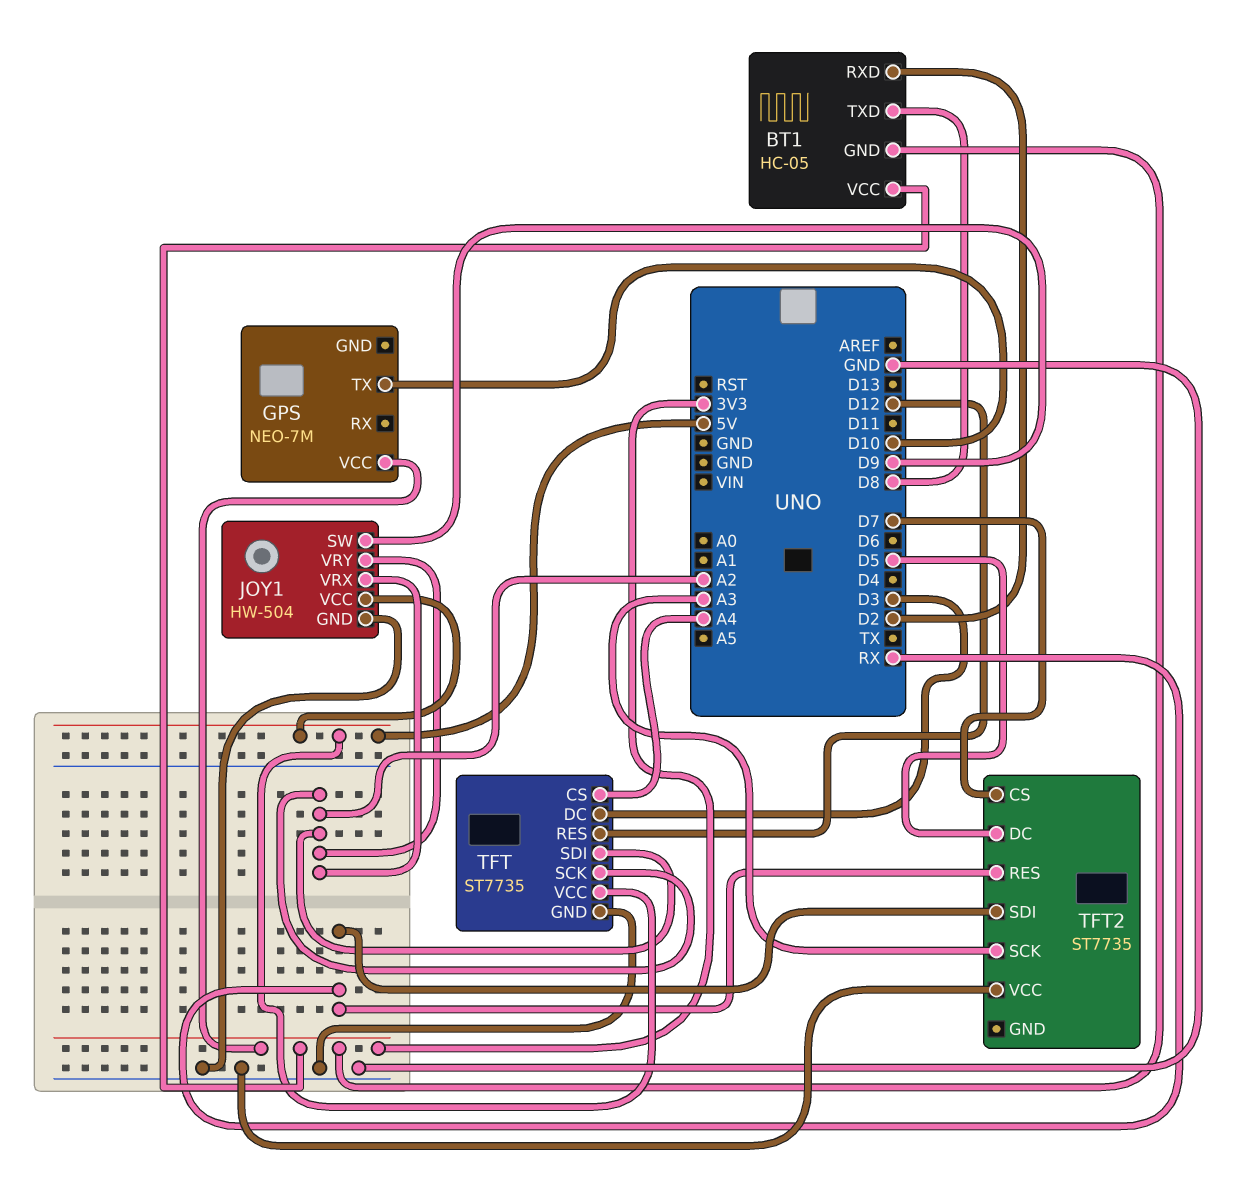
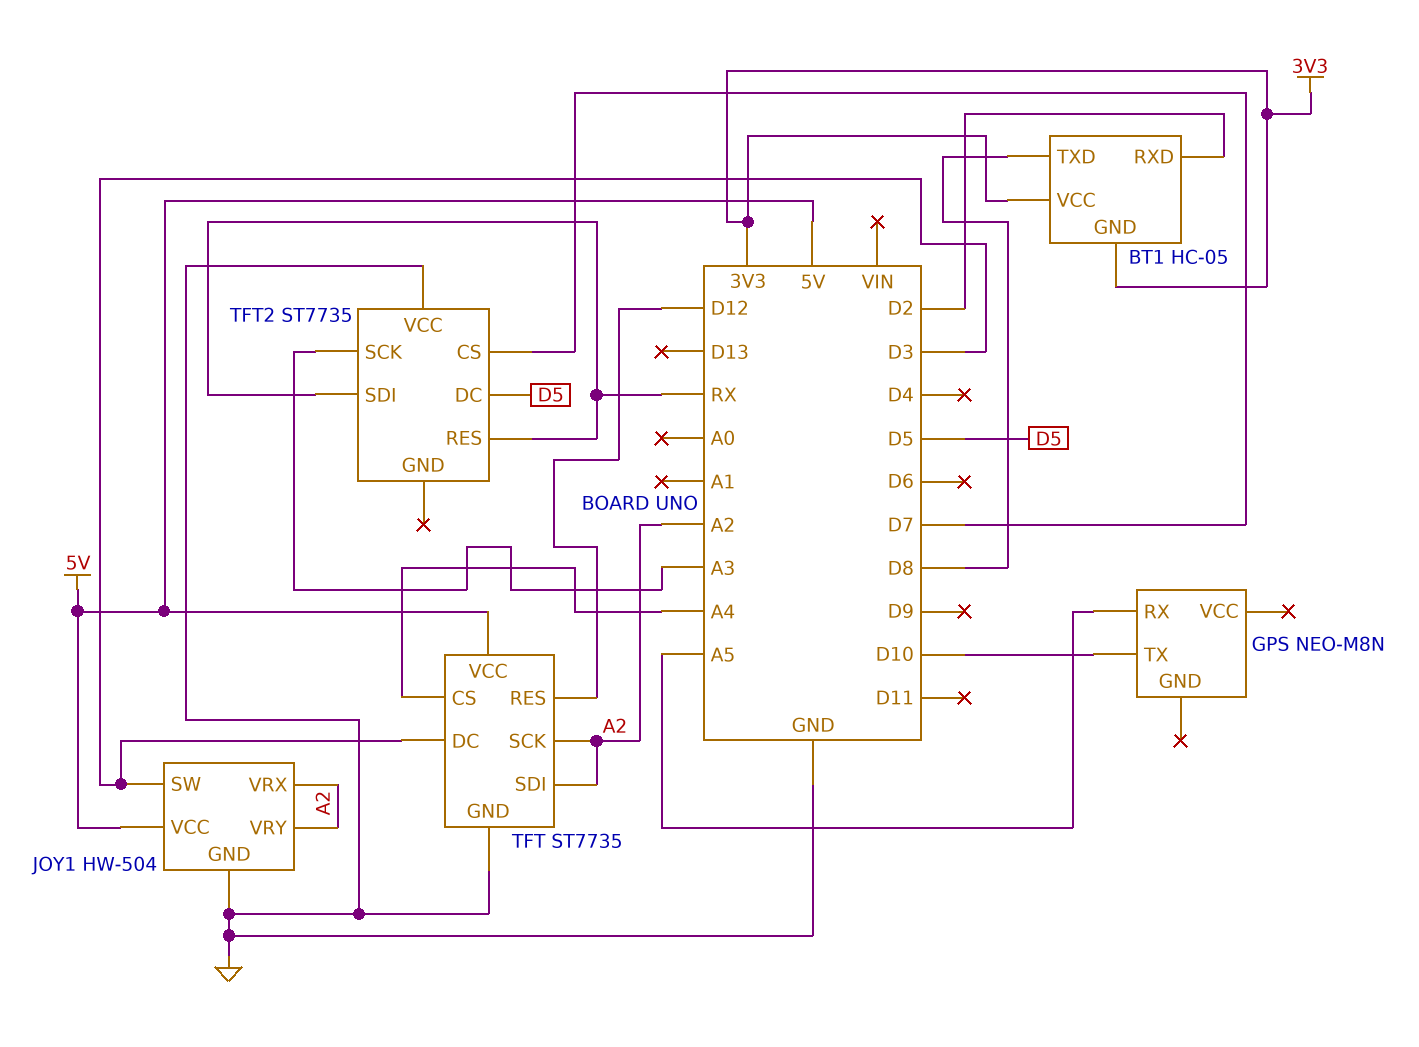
GPS: NEO-7M -> NEO-M8N
GPS pin RX: none -> A5
GPS pin VCC: 3V3 -> none
JOY1 pin SW: D9 -> D3

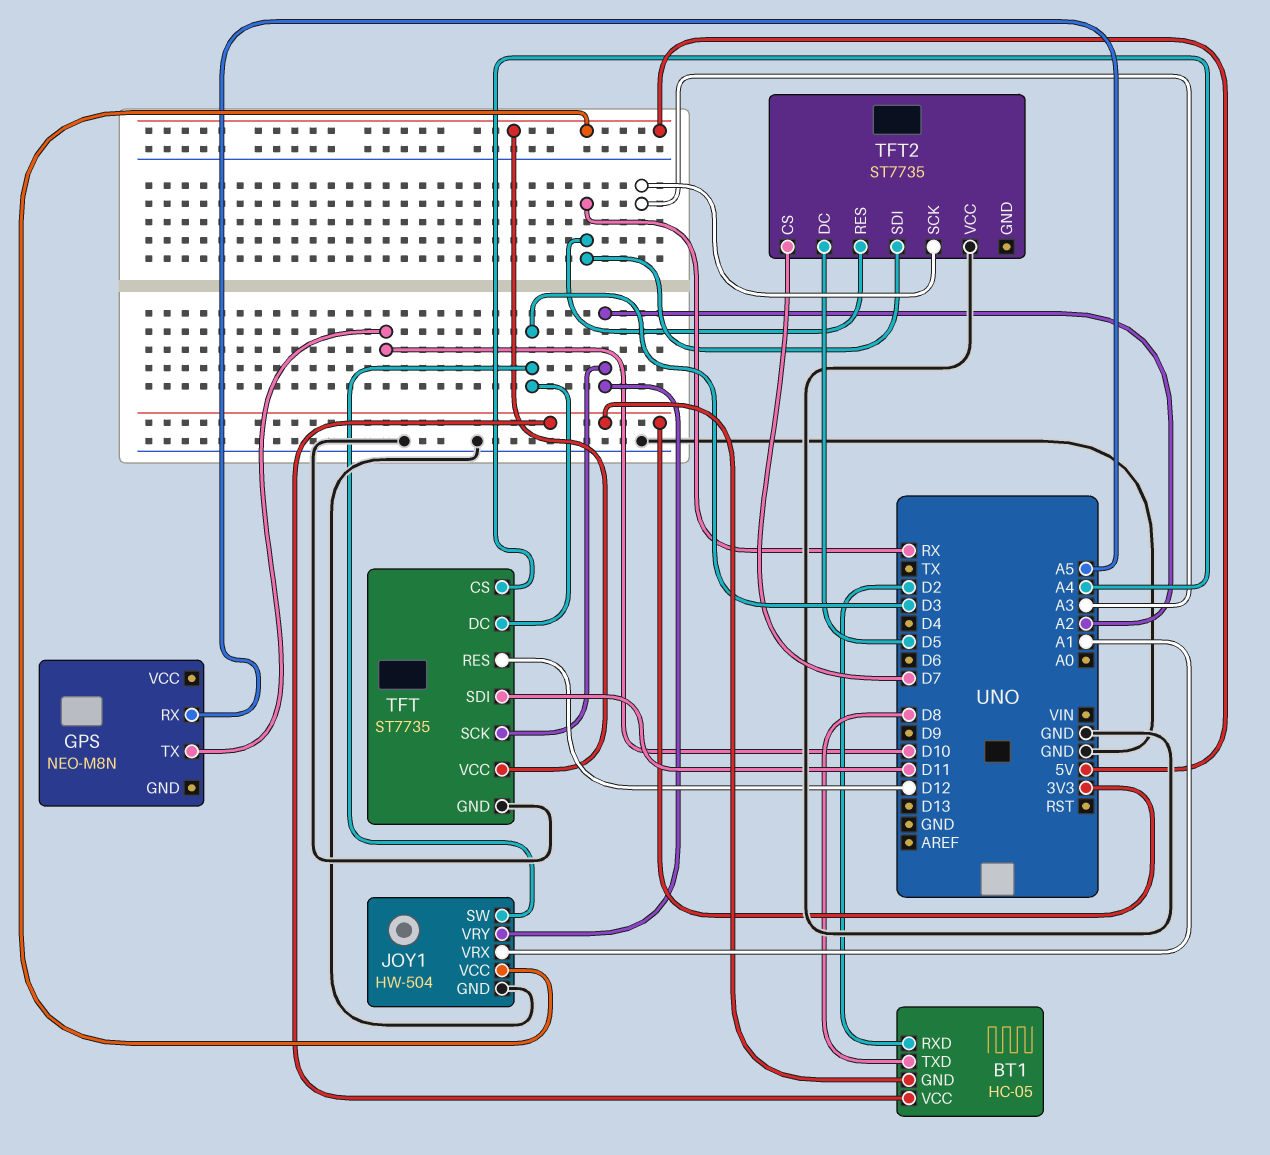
JOY1 pin VRX: A2 -> A1
TFT pin SDI: A2 -> D11

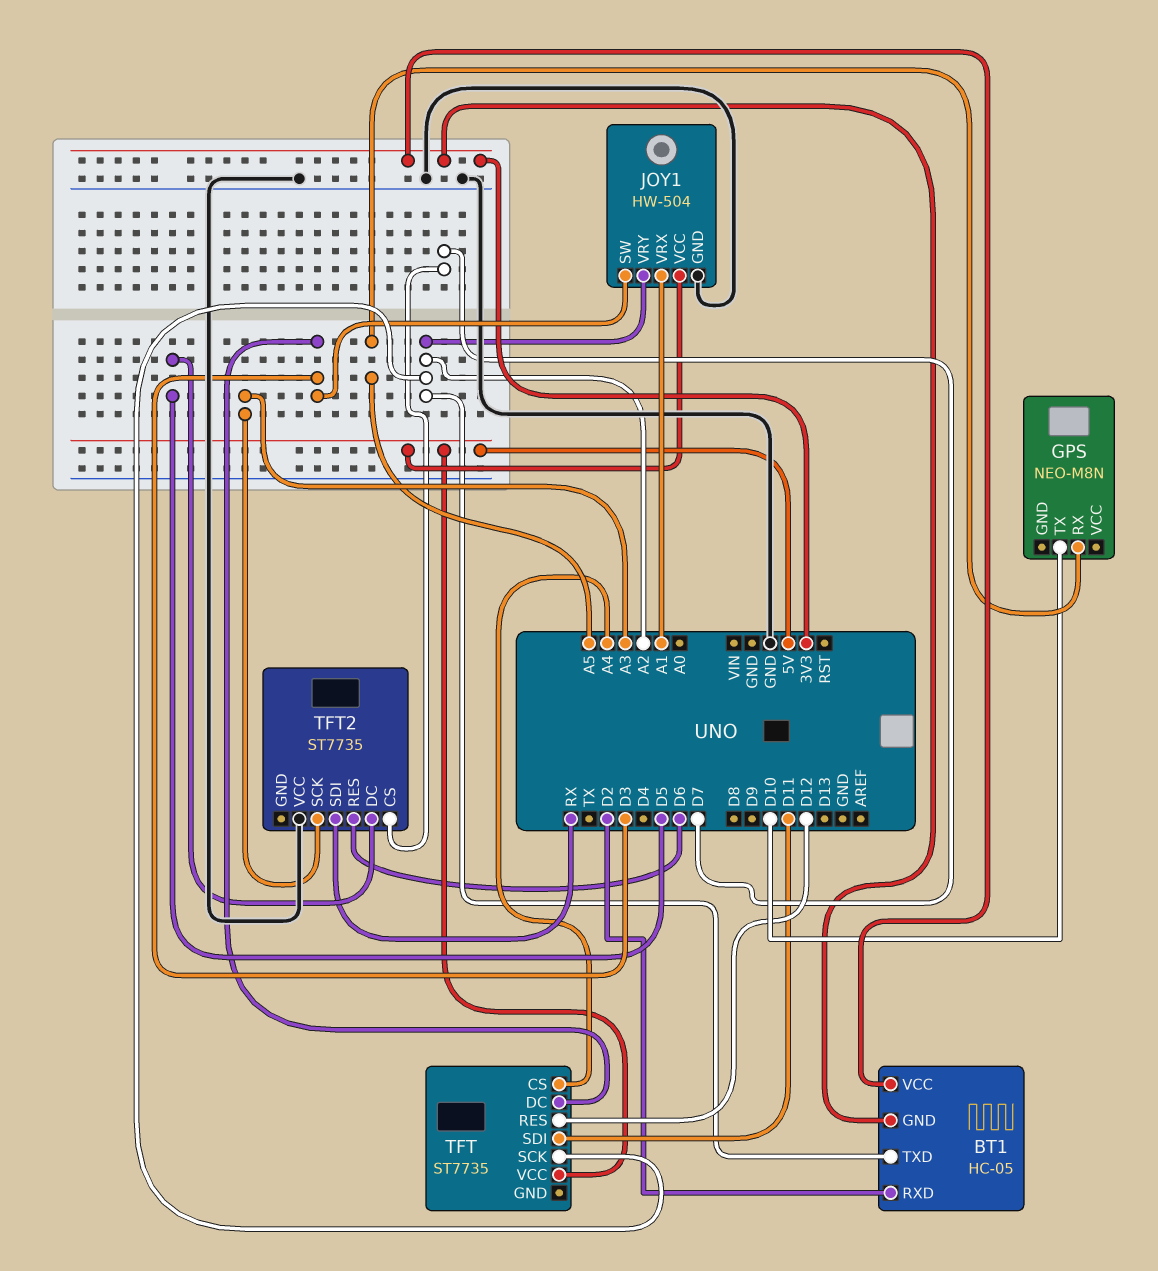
BT1 pin TXD: D8 -> A2
TFT pin GND: GND -> none
TFT2 pin RES: RX -> D6

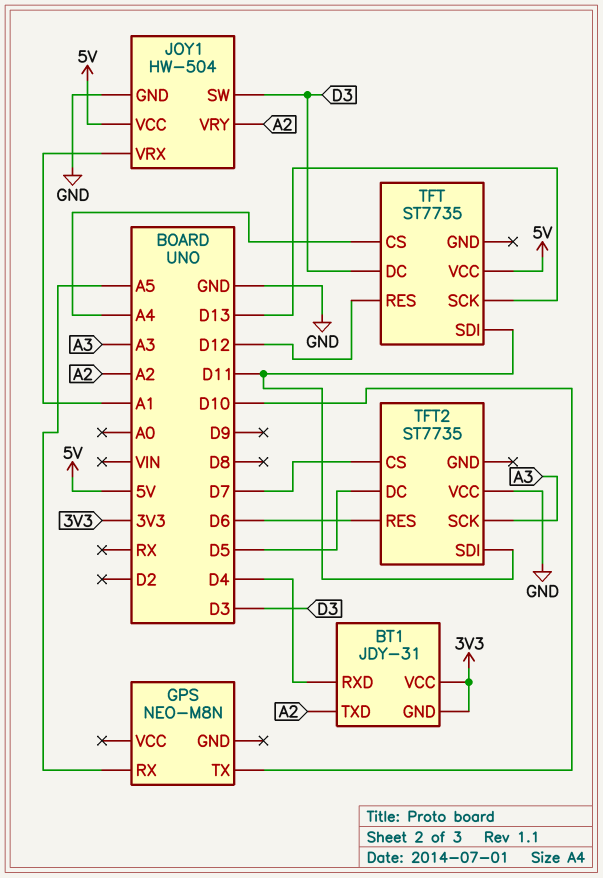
BT1: HC-05 -> JDY-31
BT1 pin RXD: D2 -> D4
TFT pin SCK: A2 -> D13
TFT2 pin SDI: RX -> D11

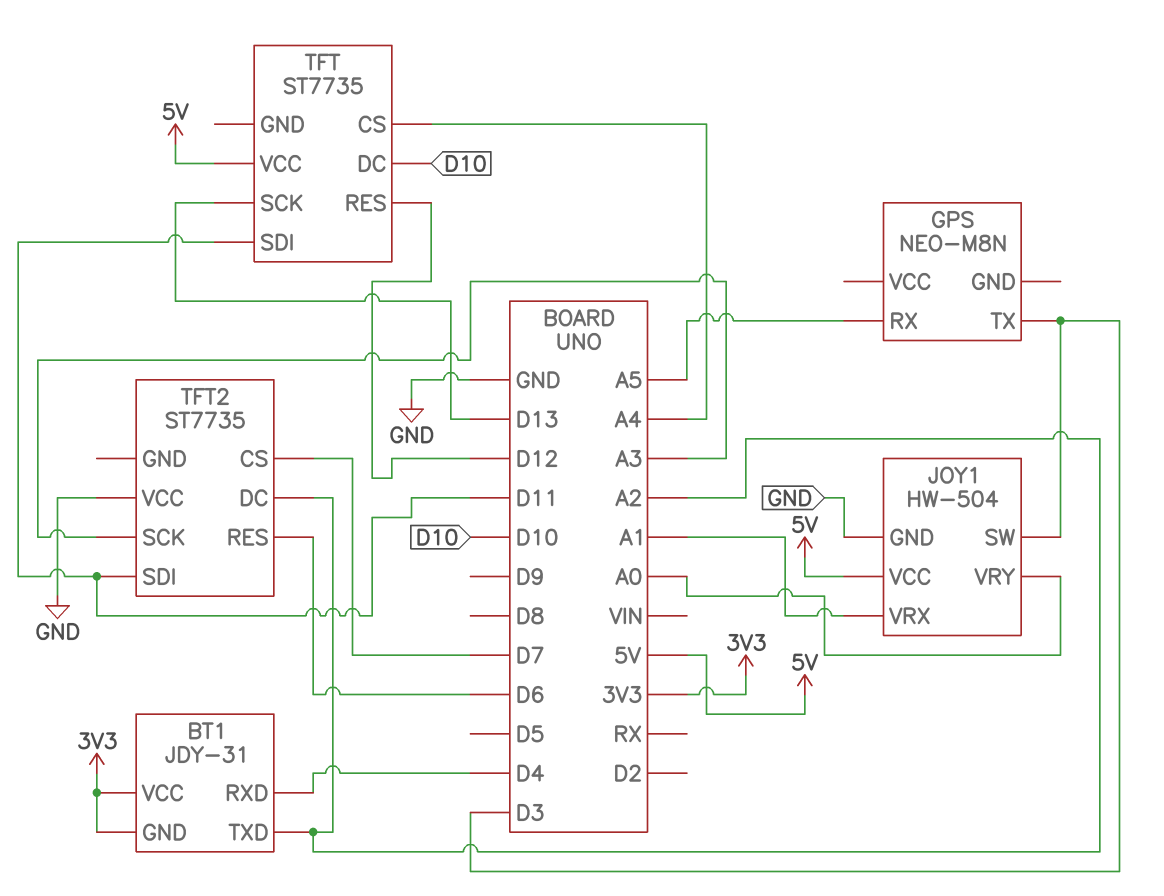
GPS pin TX: D10 -> D3
JOY1 pin VRY: A2 -> A0
TFT pin DC: D3 -> D10
TFT2 pin DC: D5 -> A2

